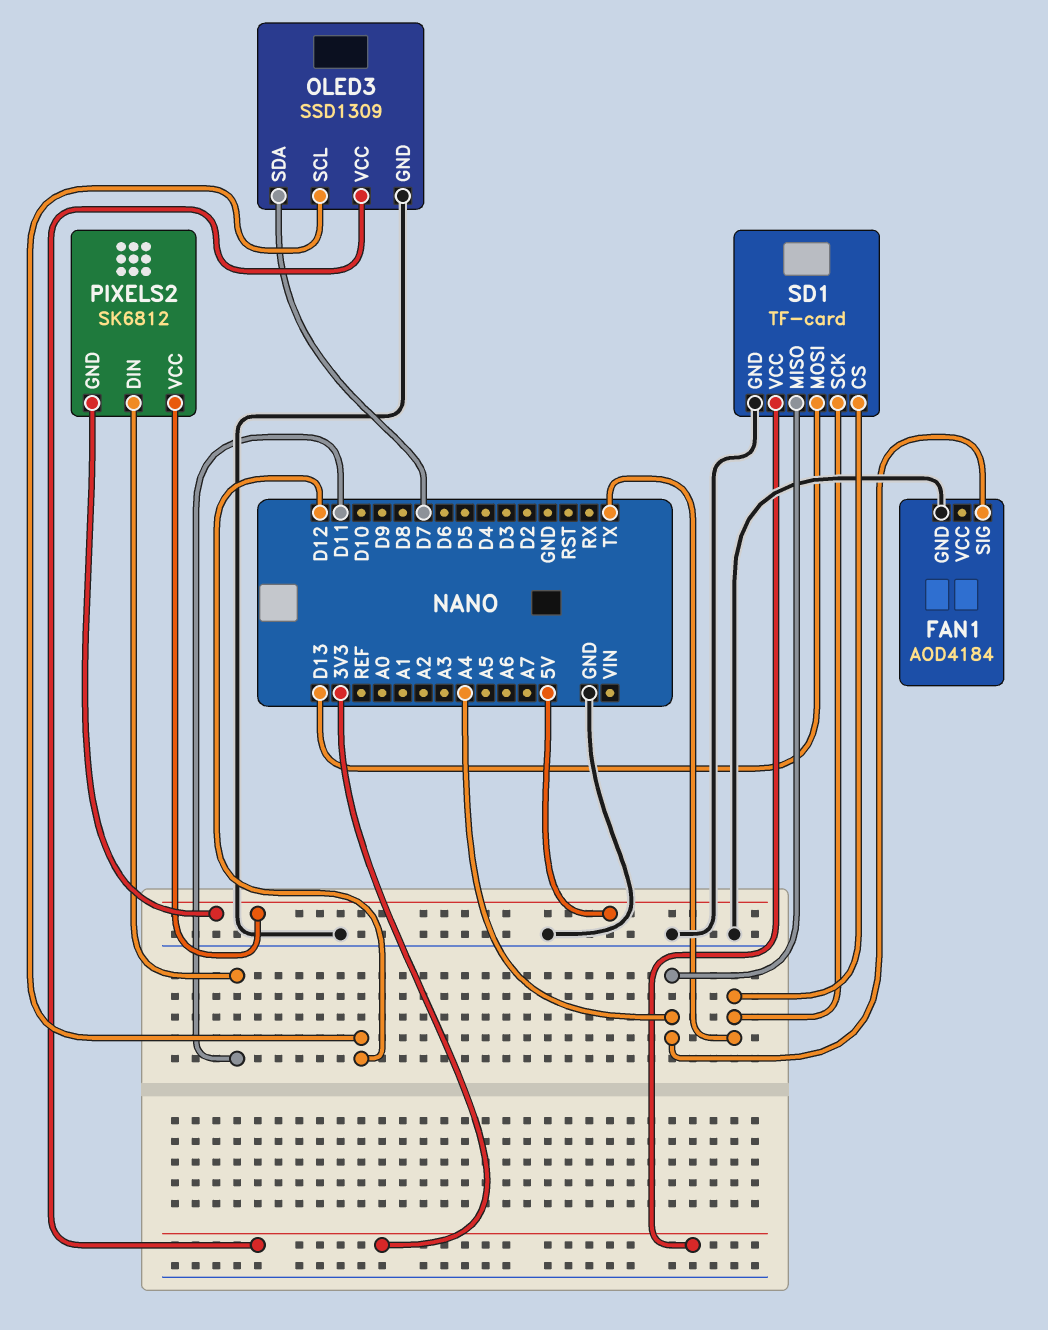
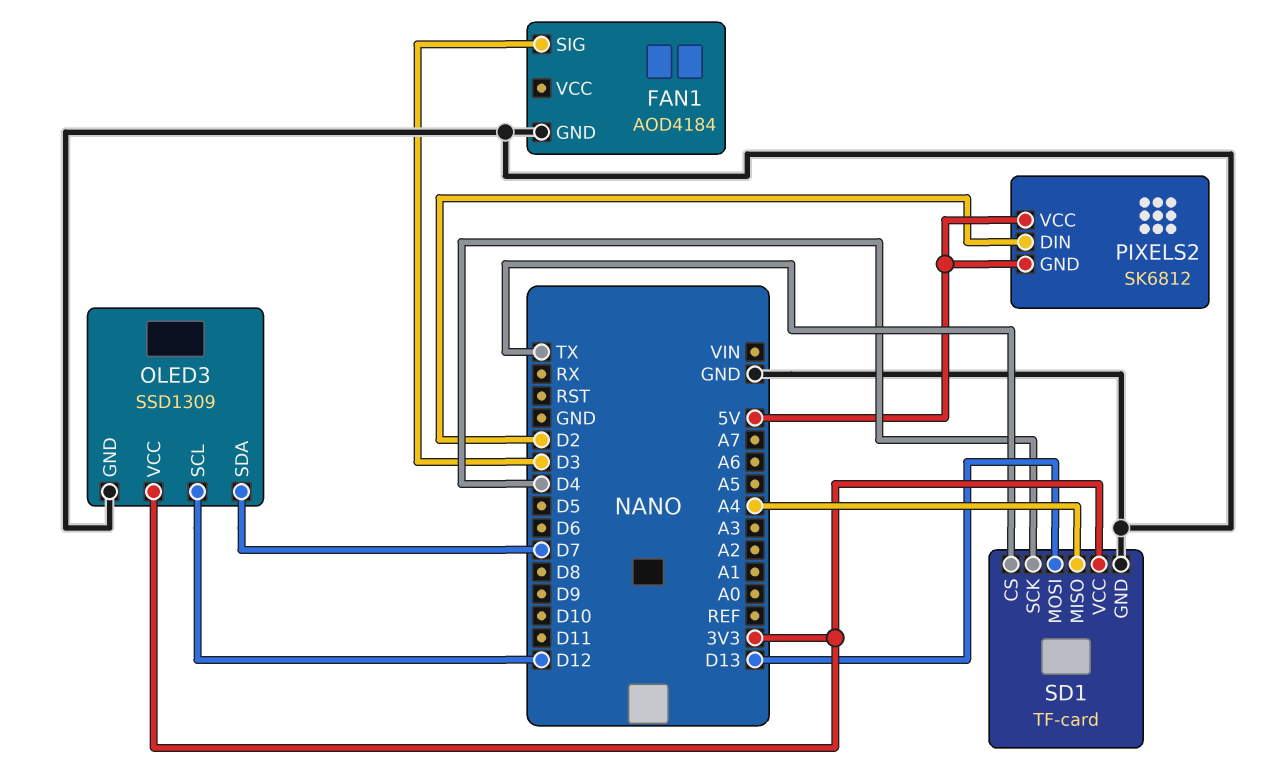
FAN1 pin SIG: A4 -> D3
PIXELS2 pin DIN: D11 -> D2
SD1 pin SCK: TX -> D4

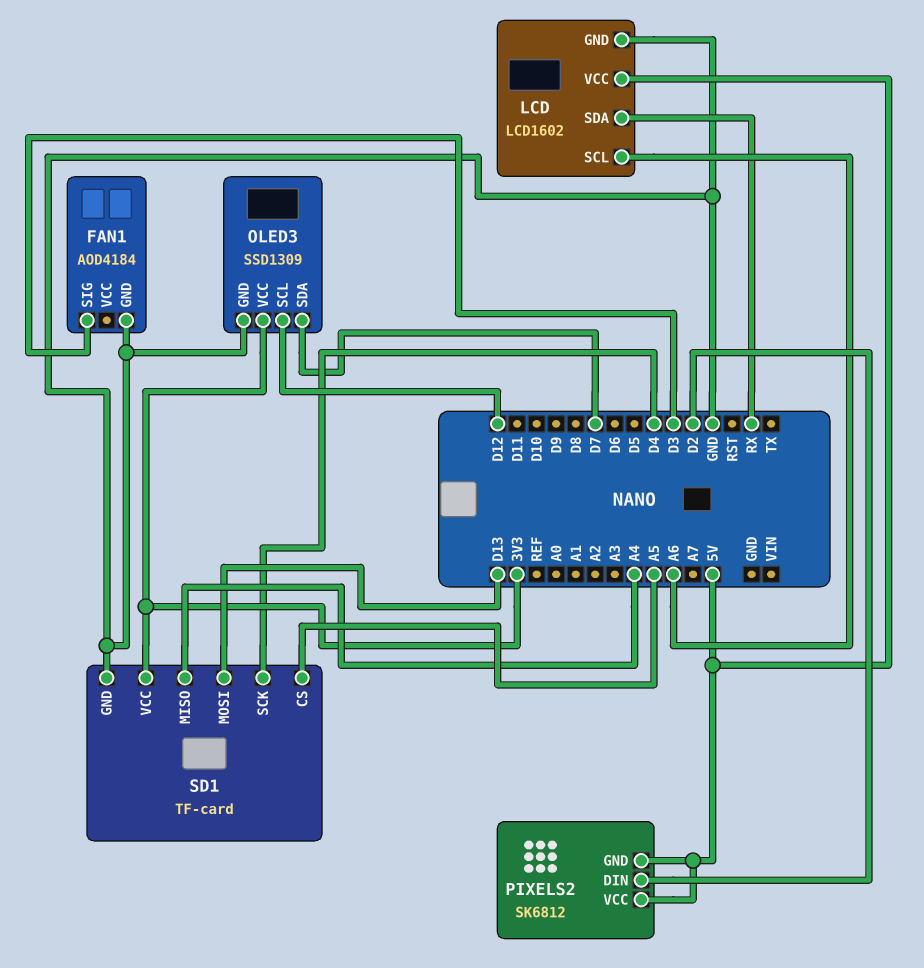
LCD: none -> LCD1602
LCD pin GND: none -> GND
LCD pin SCL: none -> A6
LCD pin SDA: none -> RX
LCD pin VCC: none -> 5V
SD1 pin CS: TX -> A5

